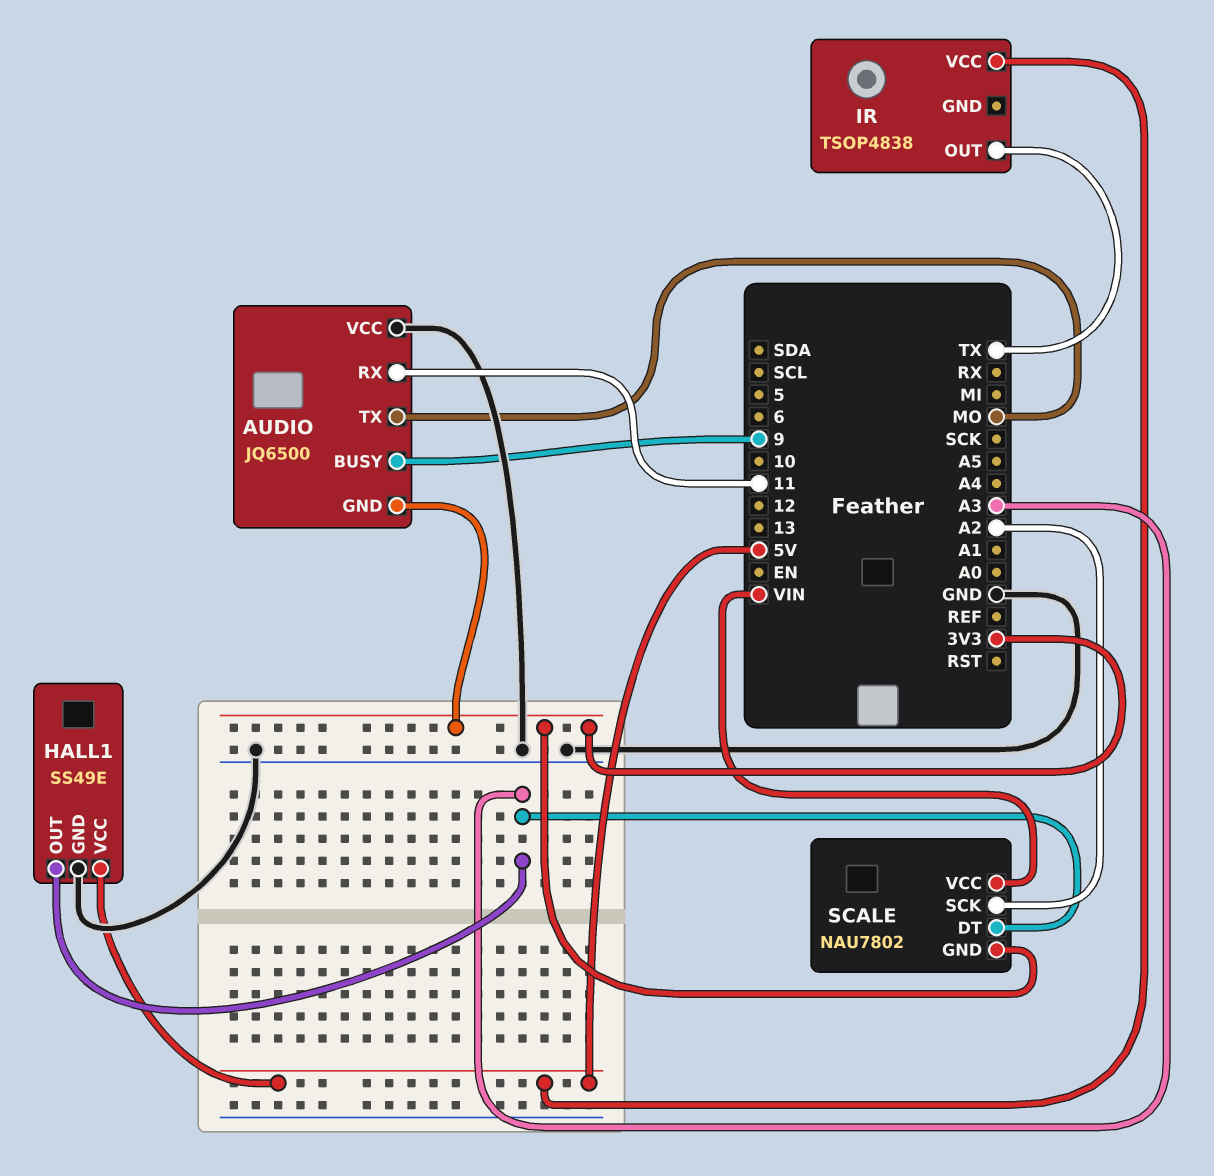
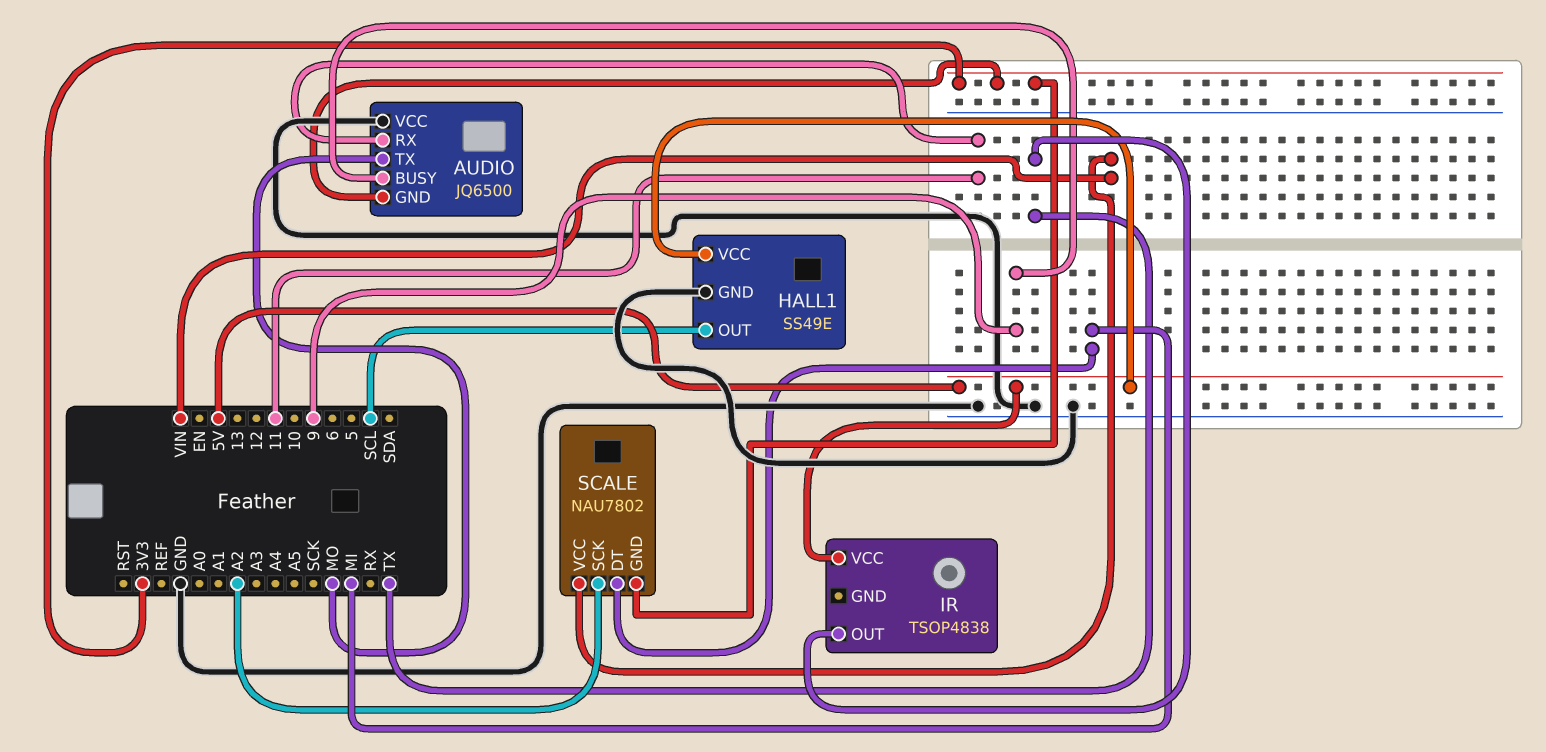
HALL1 pin OUT: A3 -> SCL
SCALE pin DT: A3 -> MI

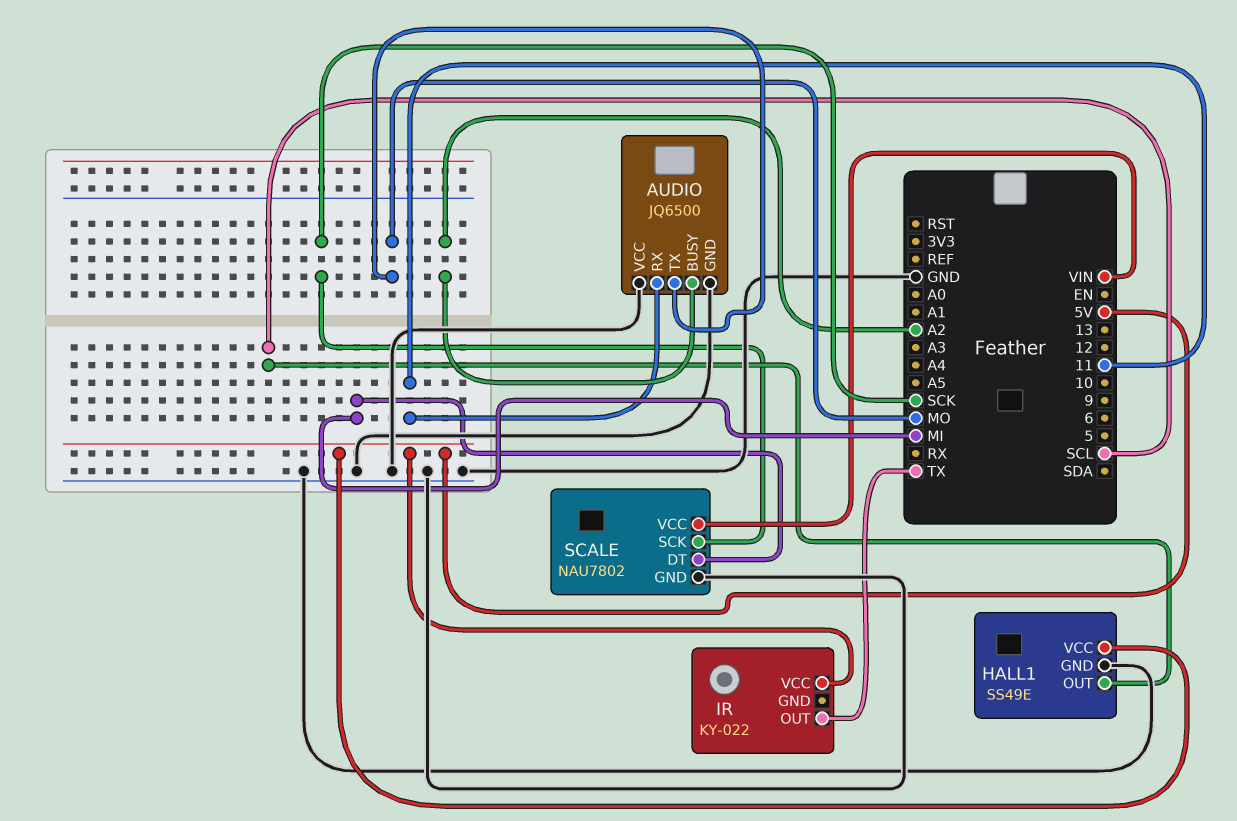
AUDIO pin BUSY: 9 -> A2
AUDIO pin GND: 3V3 -> GND
IR: TSOP4838 -> KY-022
SCALE pin GND: 3V3 -> GND
SCALE pin SCK: A2 -> SCK

